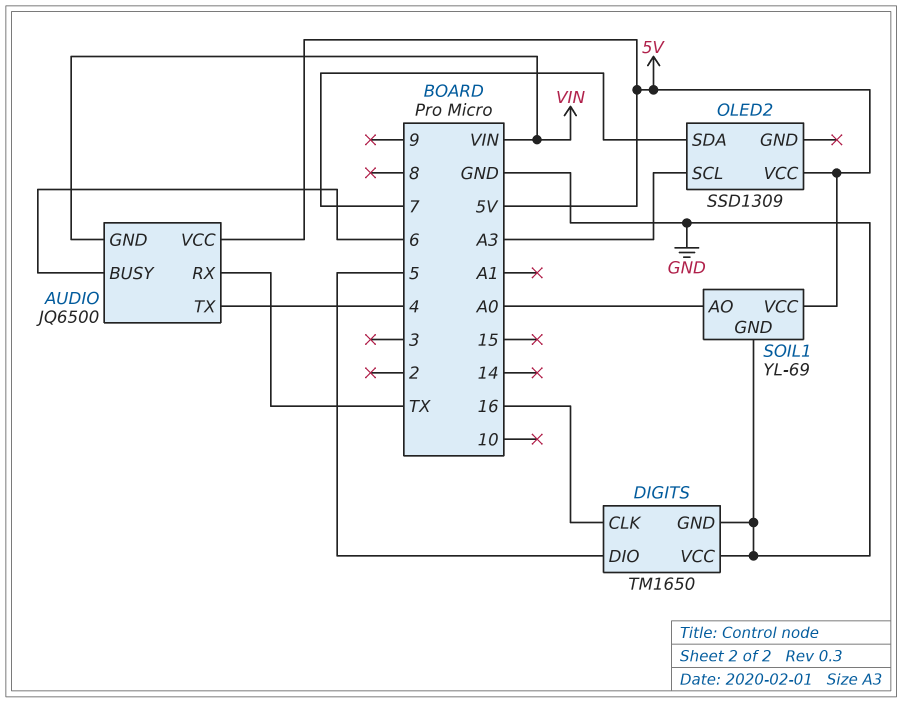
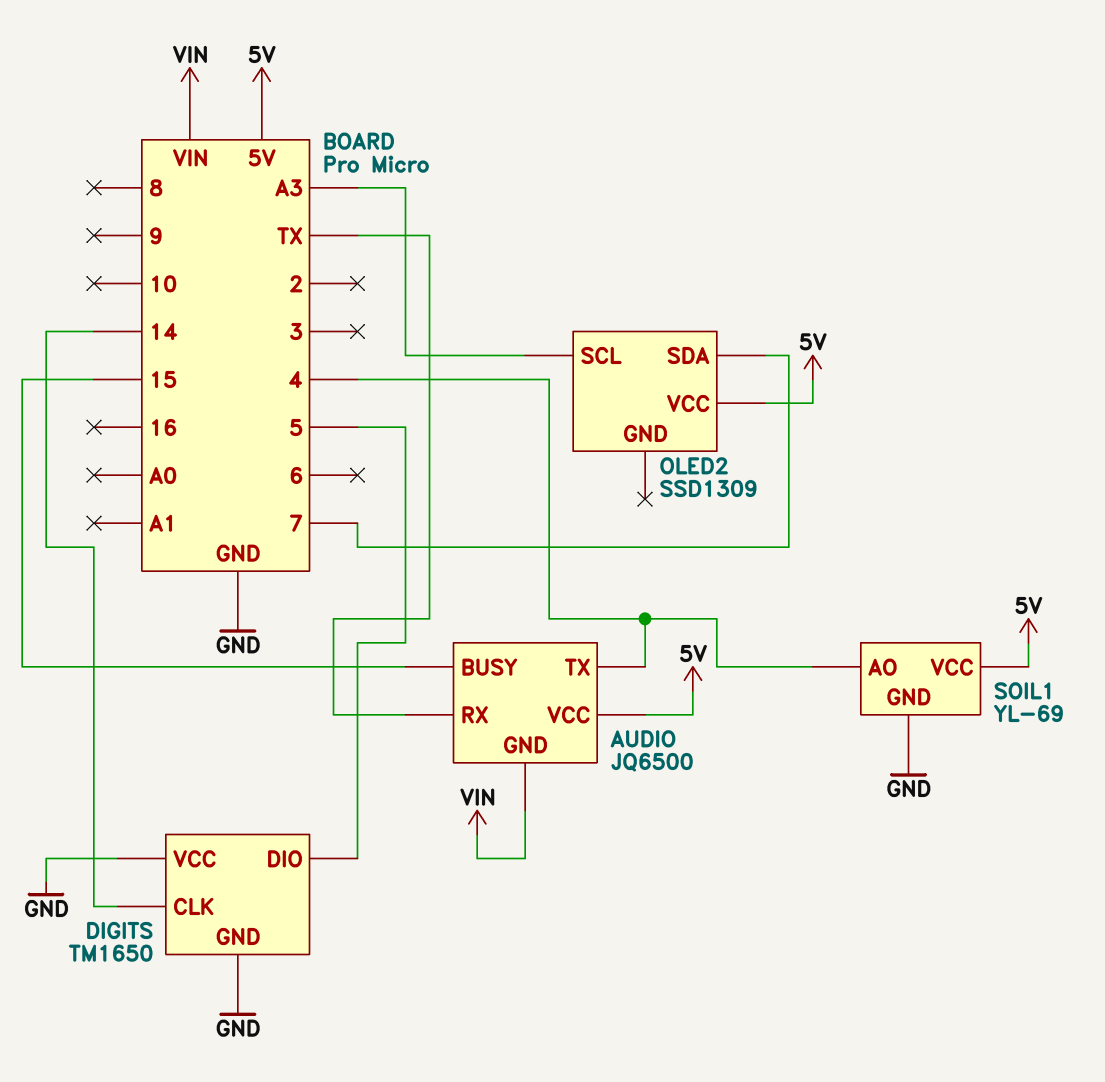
AUDIO pin BUSY: 6 -> 15
DIGITS pin CLK: 16 -> 14
SOIL1 pin AO: A0 -> 4

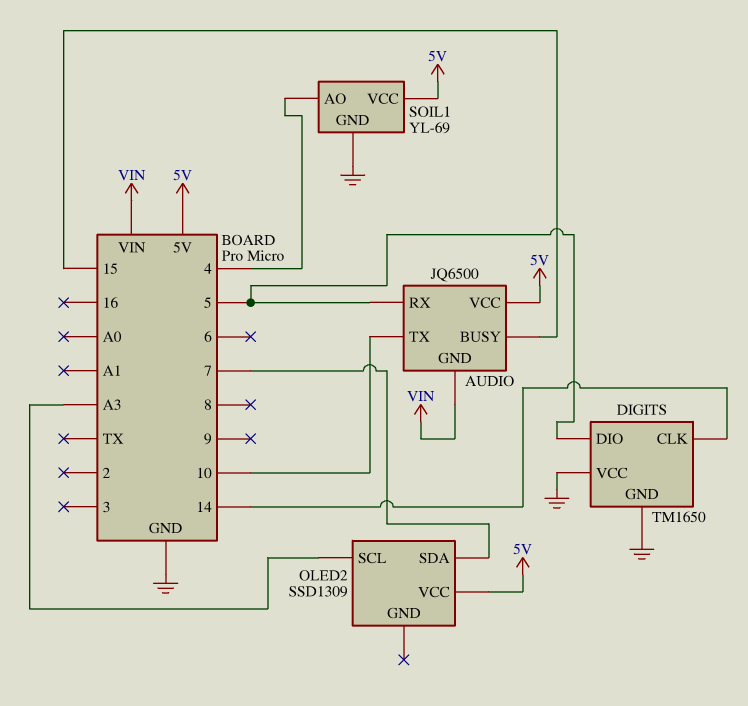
AUDIO pin RX: TX -> 5
AUDIO pin TX: 4 -> 10

